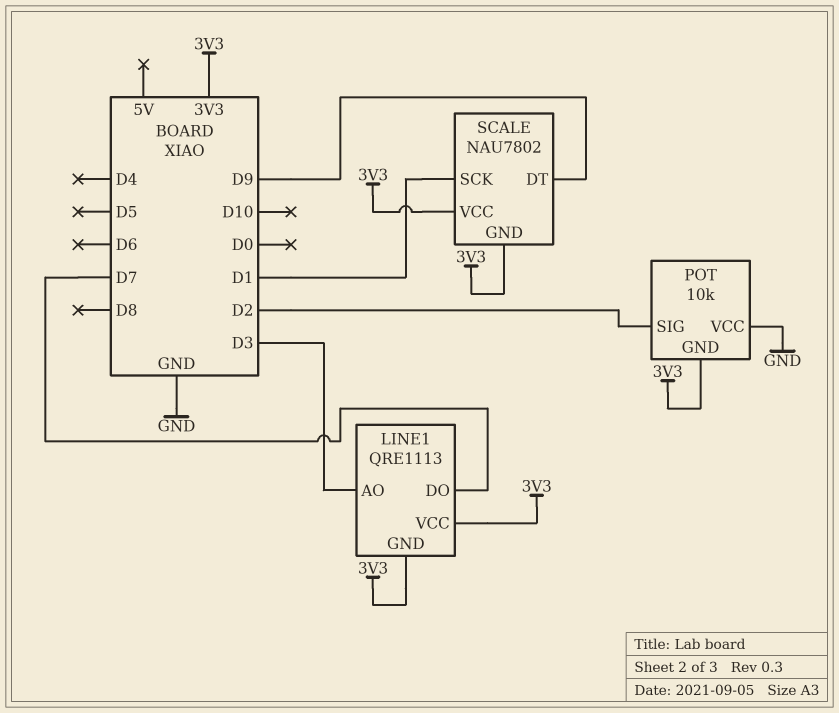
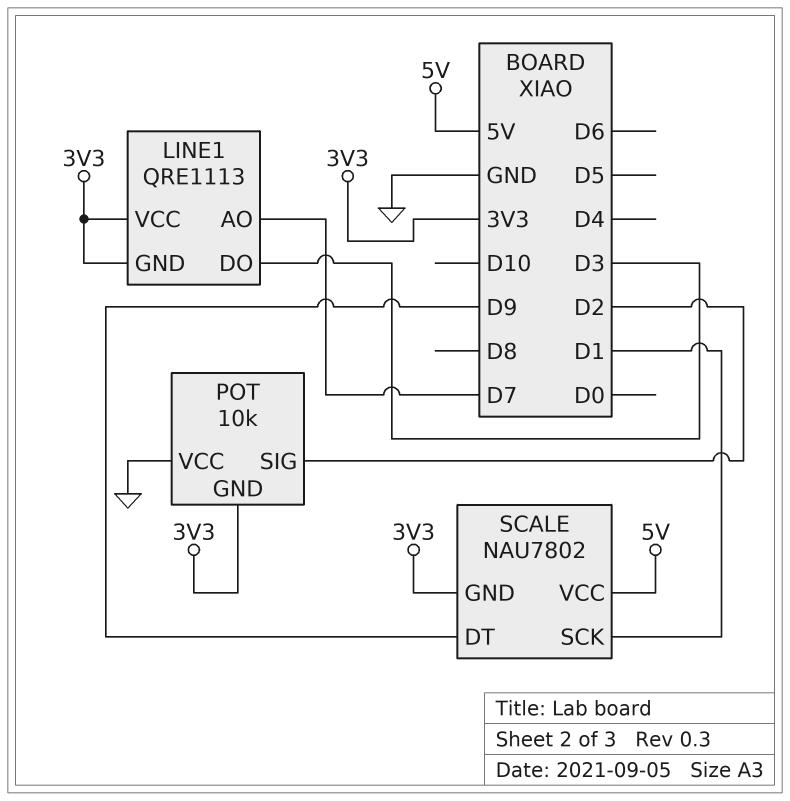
LINE1 pin AO: D3 -> D7
LINE1 pin DO: D7 -> D3
SCALE pin VCC: 3V3 -> 5V

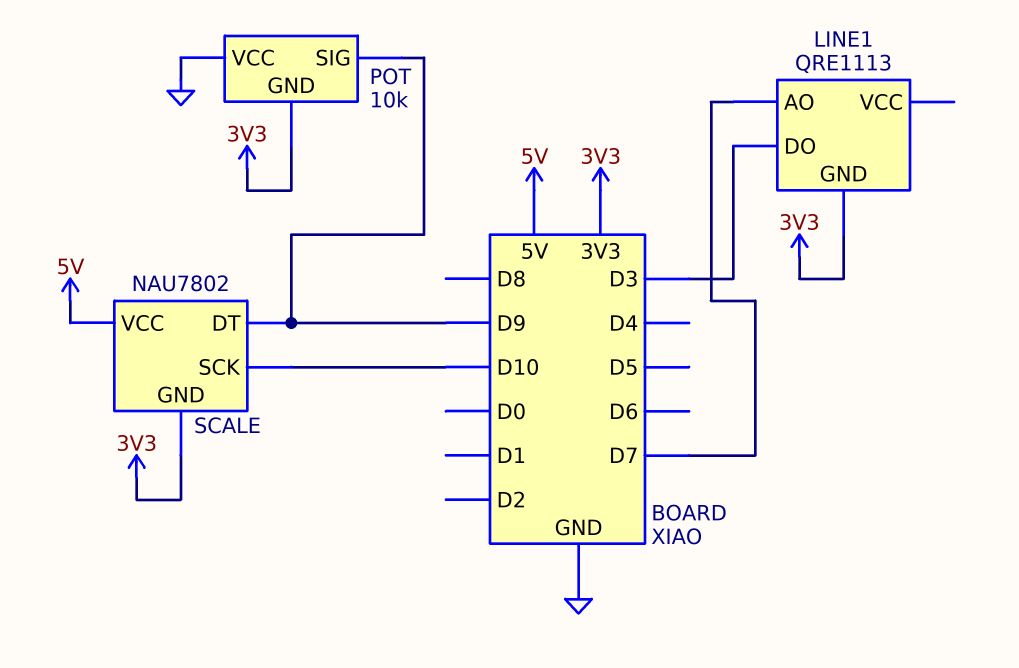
LINE1 pin VCC: 3V3 -> none
POT pin SIG: D2 -> D9
SCALE pin SCK: D1 -> D10

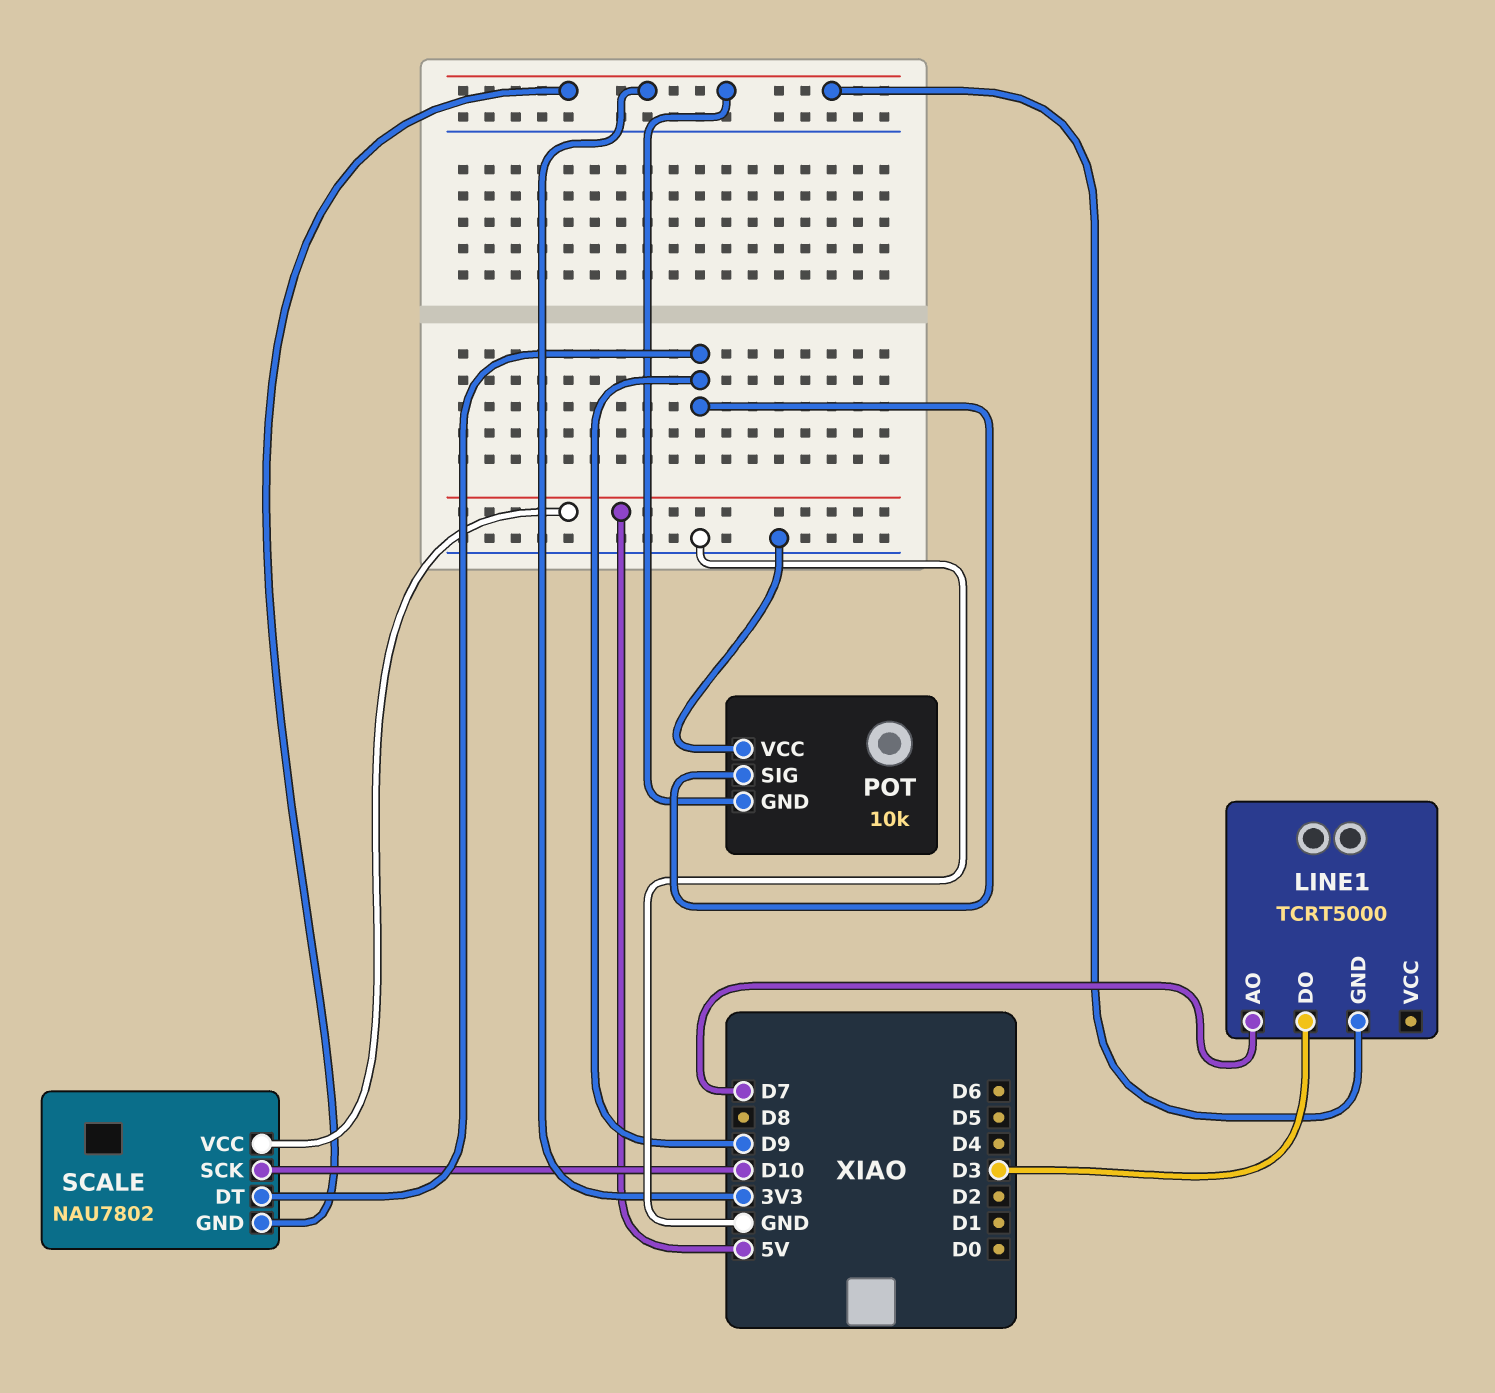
LINE1: QRE1113 -> TCRT5000

